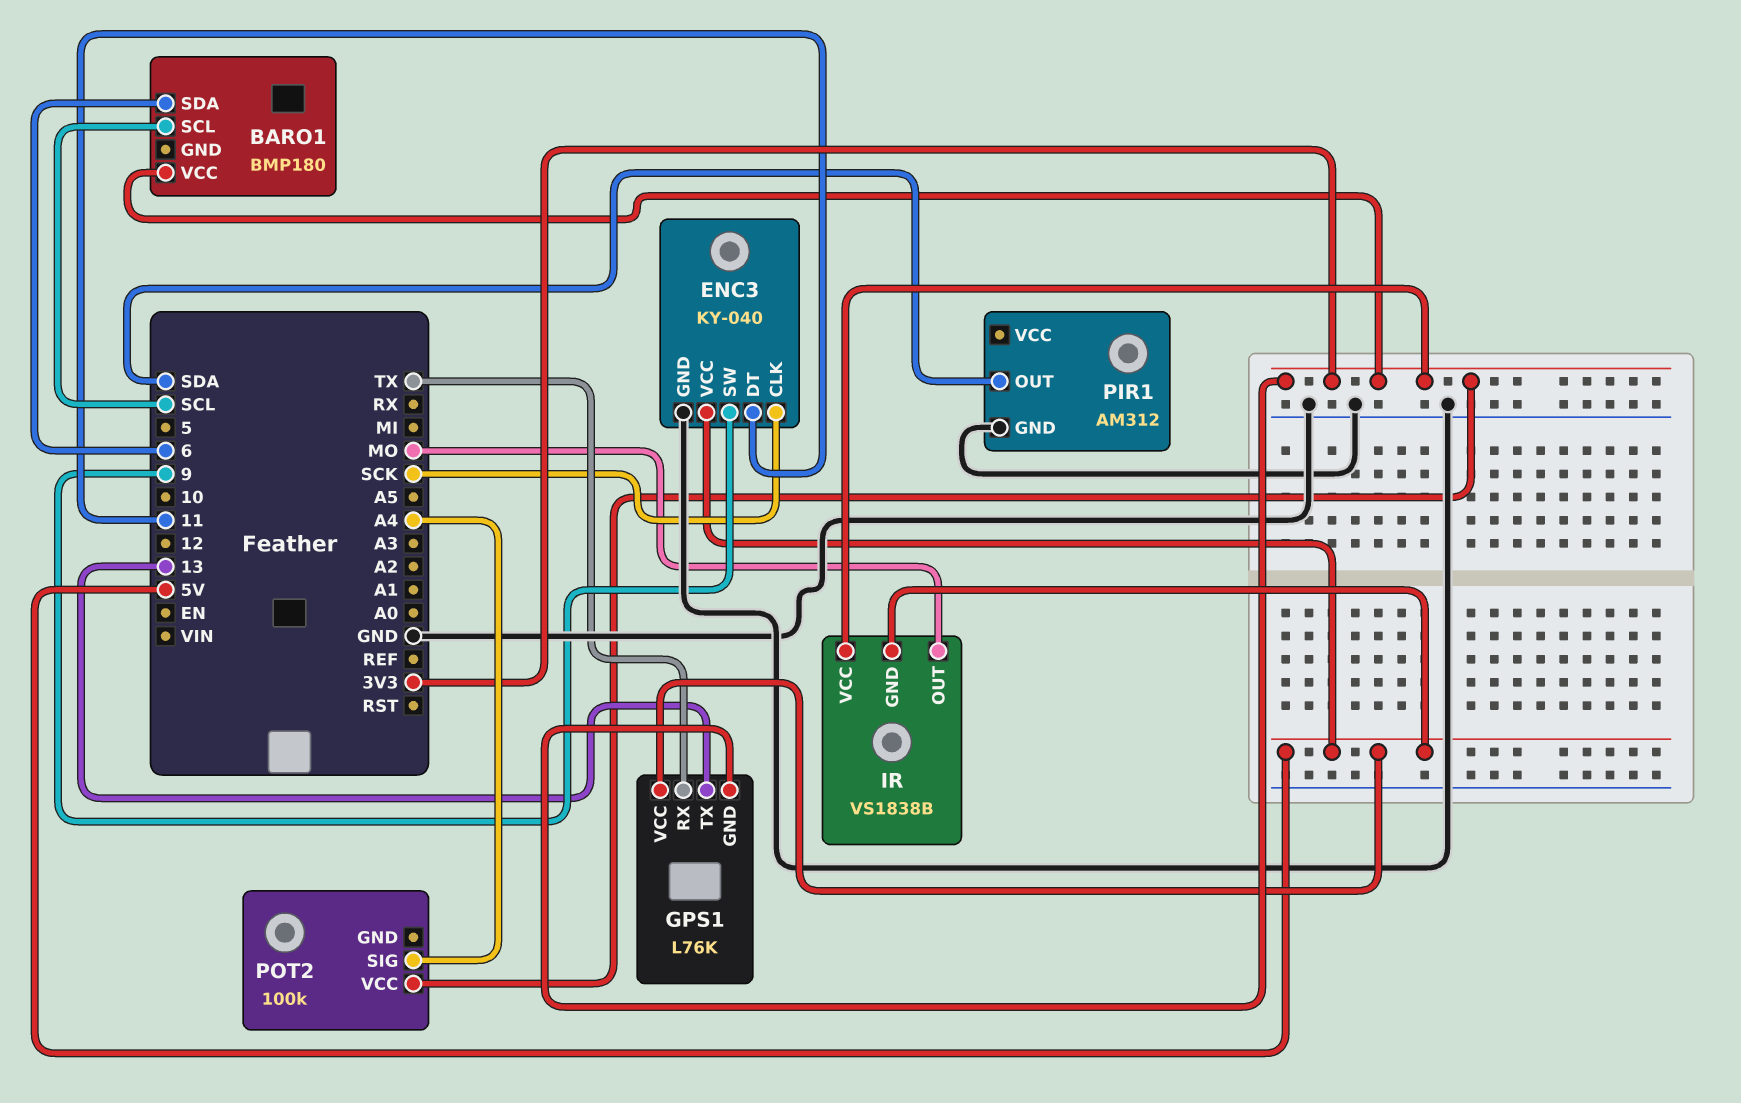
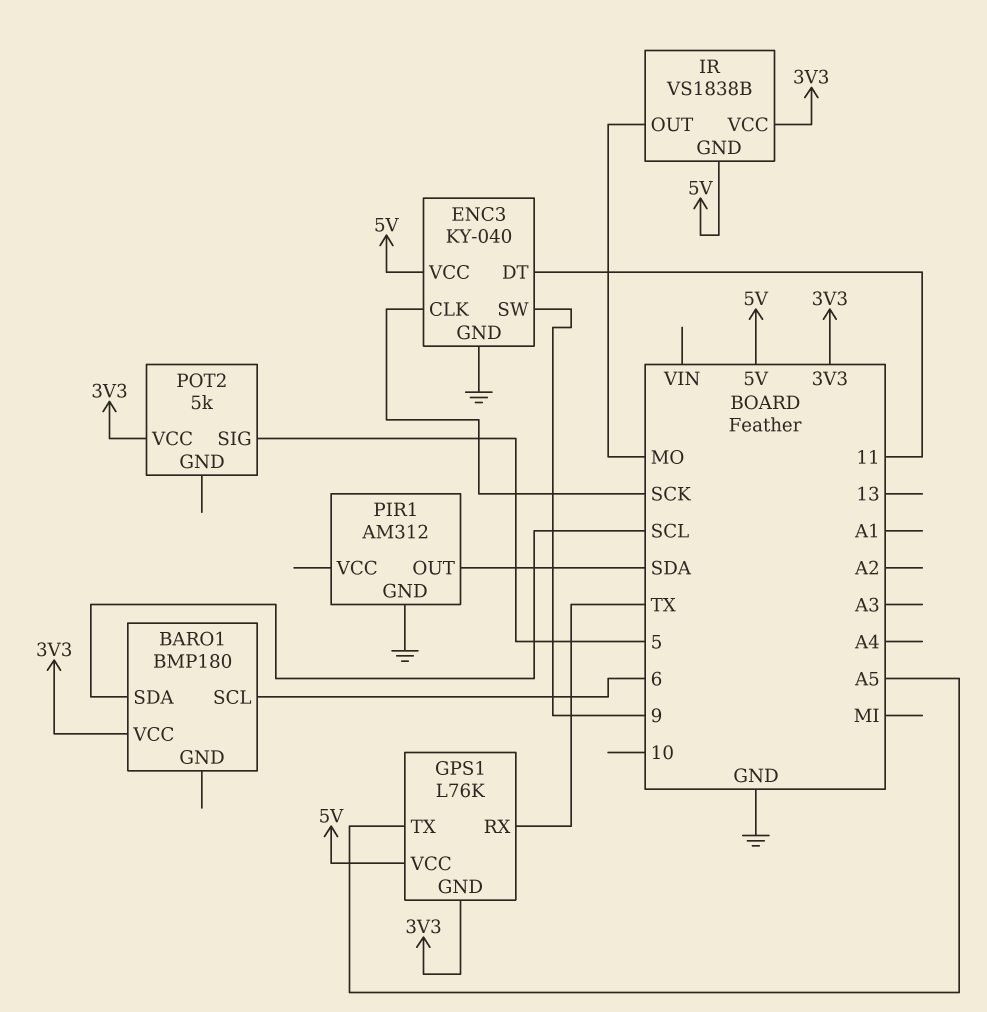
BARO1 pin SCL: SCL -> 6
BARO1 pin SDA: 6 -> SCL
GPS1 pin TX: 13 -> A5
POT2: 100k -> 5k
POT2 pin SIG: A4 -> 5

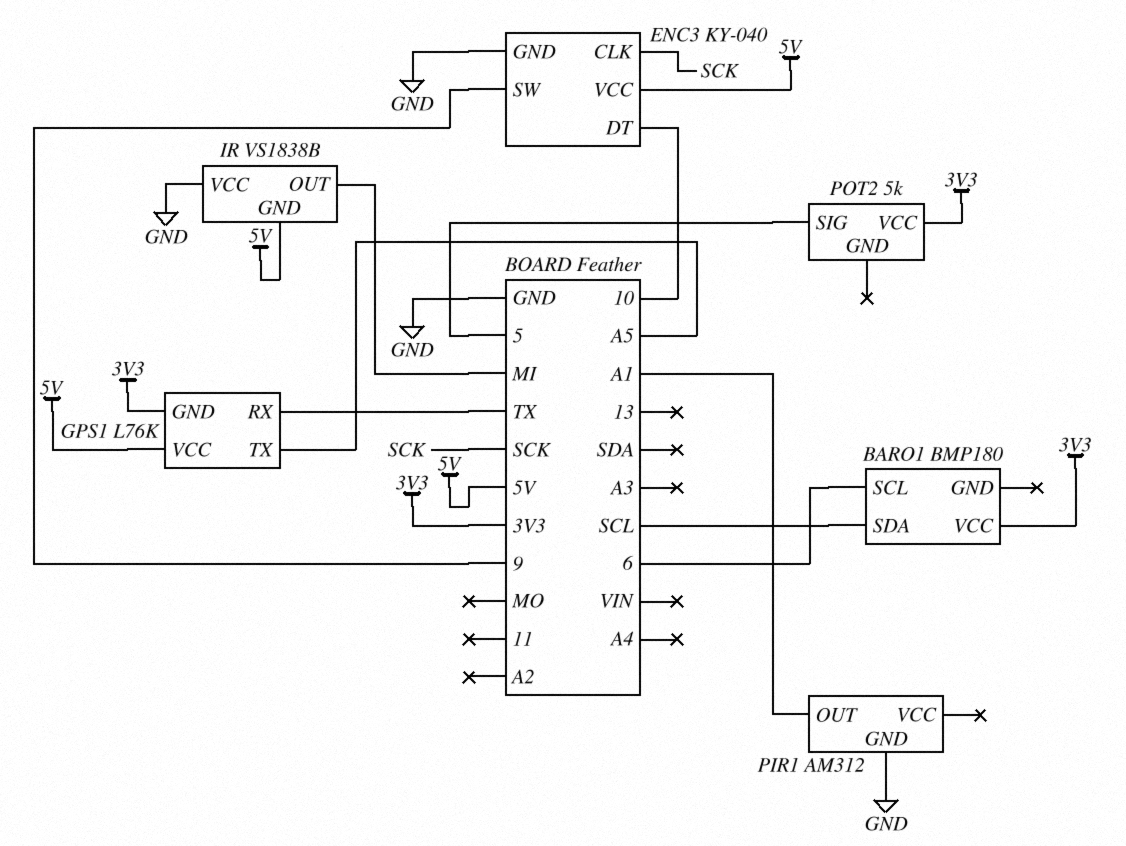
ENC3 pin DT: 11 -> 10
IR pin OUT: MO -> MI
IR pin VCC: 3V3 -> GND
PIR1 pin OUT: SDA -> A1

